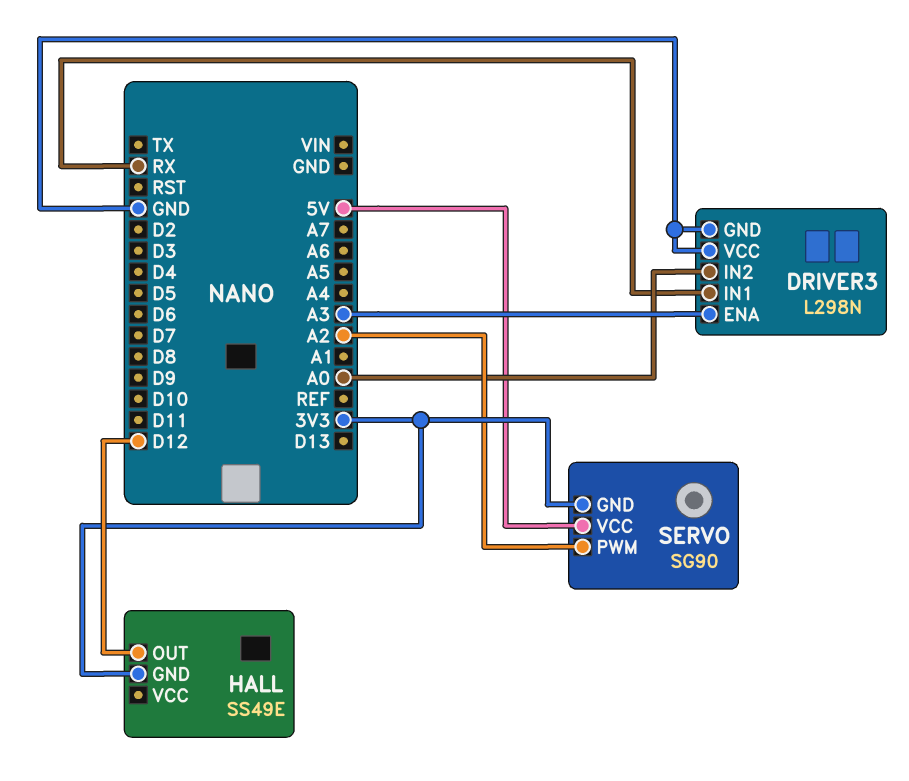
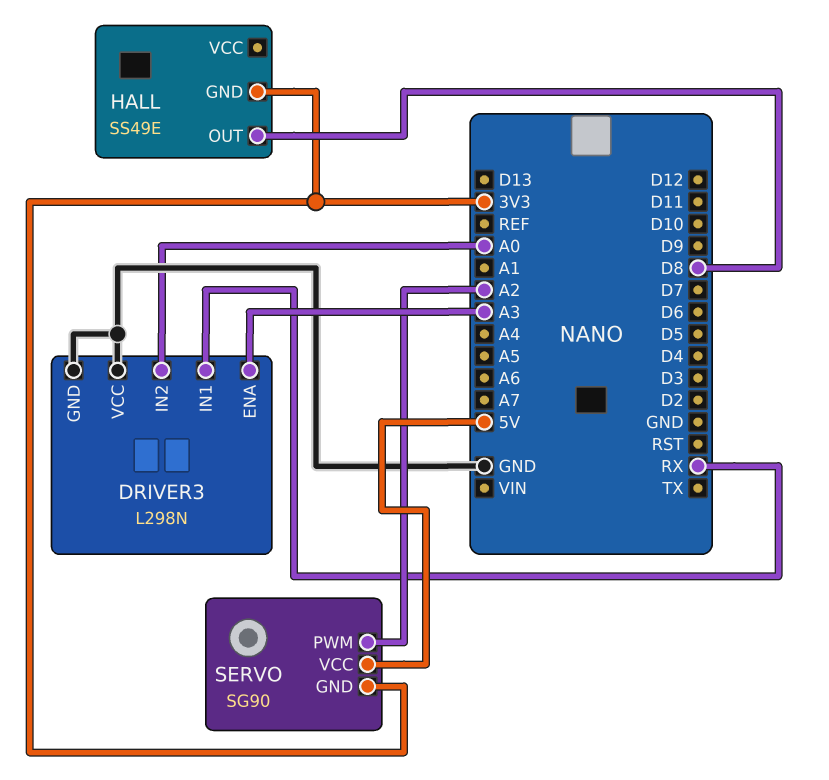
HALL pin OUT: D12 -> D8

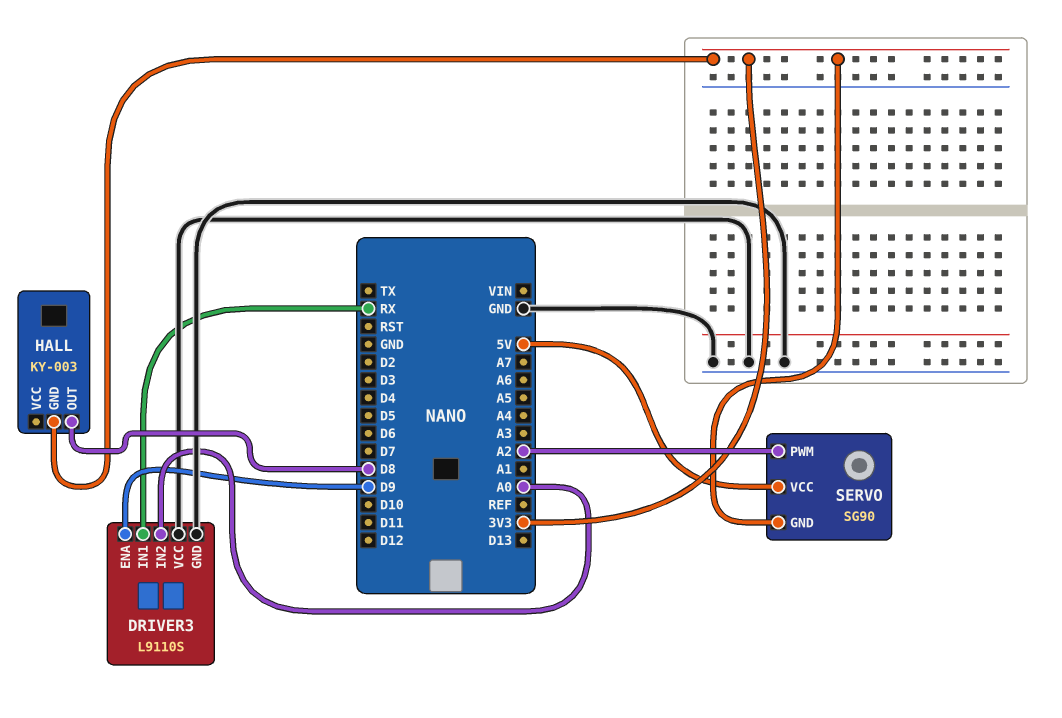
DRIVER3: L298N -> L9110S
DRIVER3 pin ENA: A3 -> D9
HALL: SS49E -> KY-003

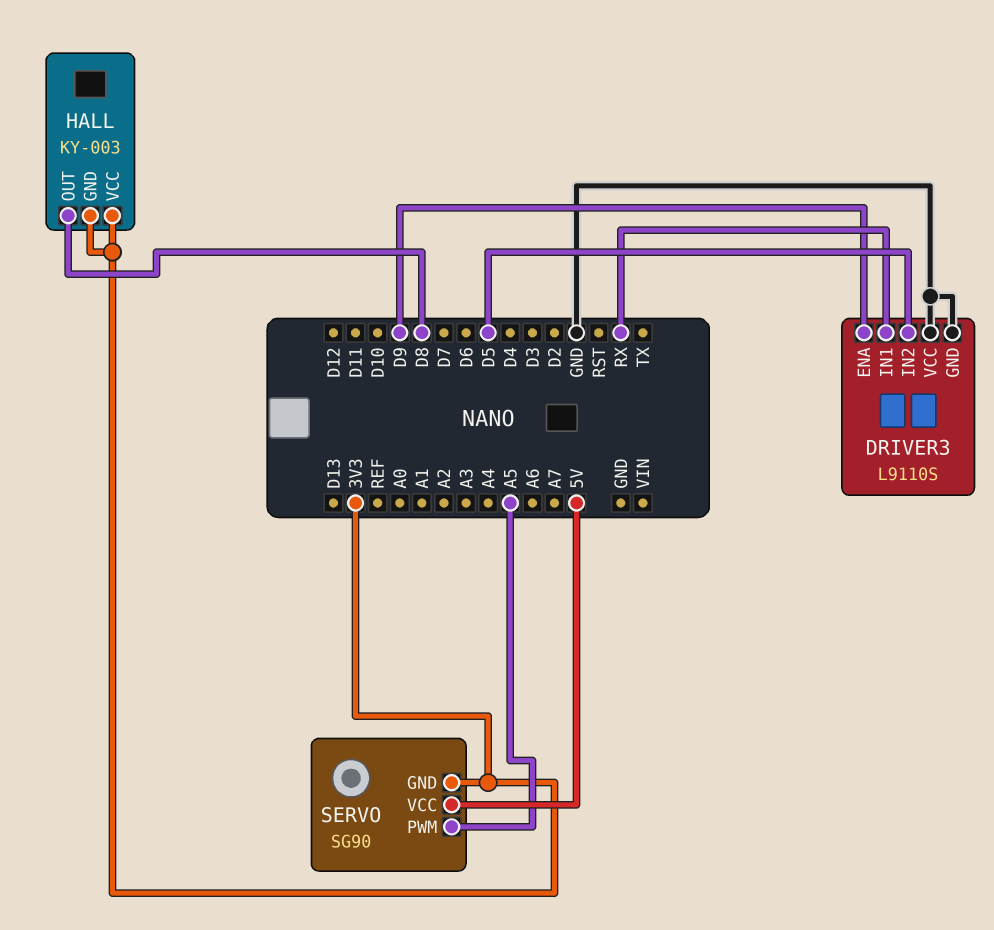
DRIVER3 pin IN2: A0 -> D5
HALL pin VCC: none -> 3V3
SERVO pin PWM: A2 -> A5

